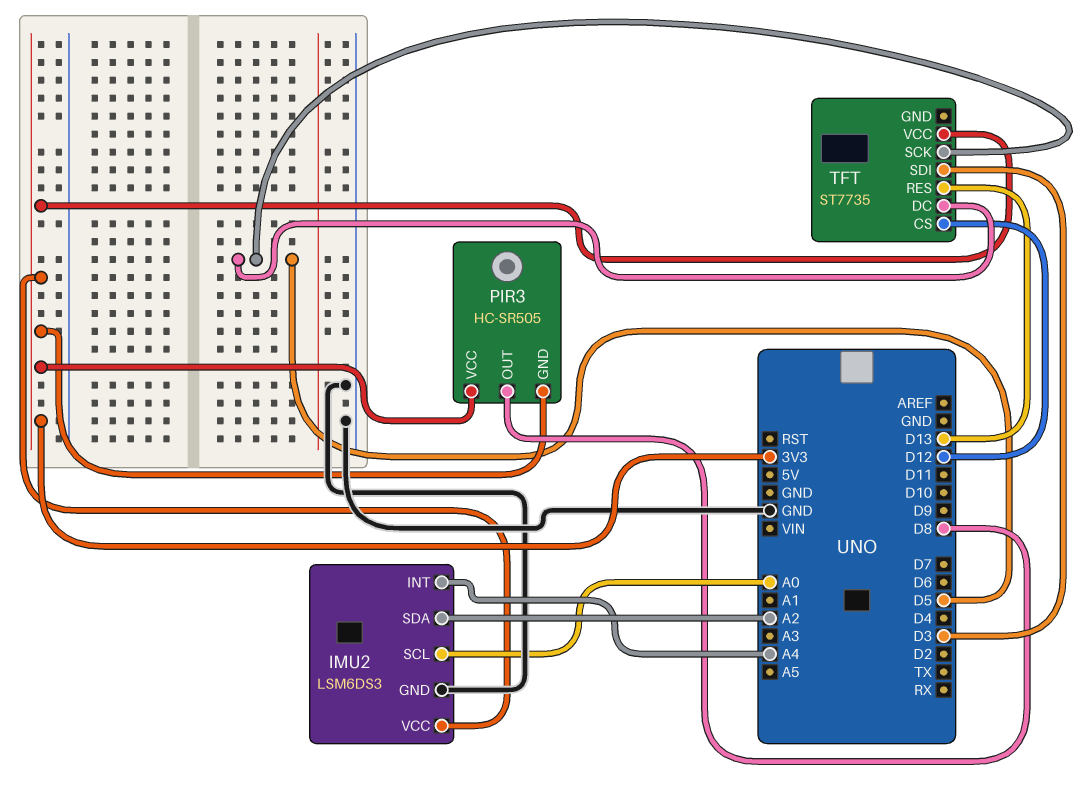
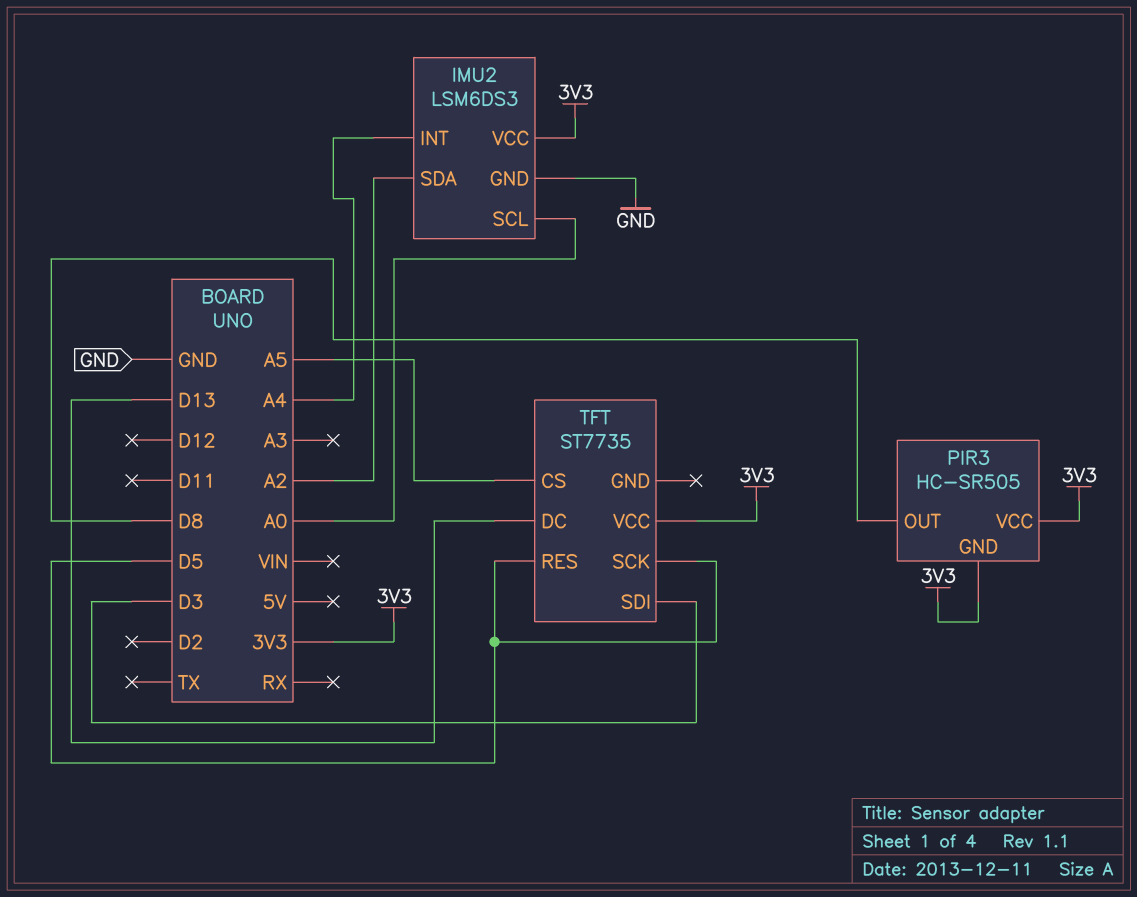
TFT pin CS: D12 -> A5
TFT pin DC: D5 -> D13
TFT pin RES: D13 -> D5

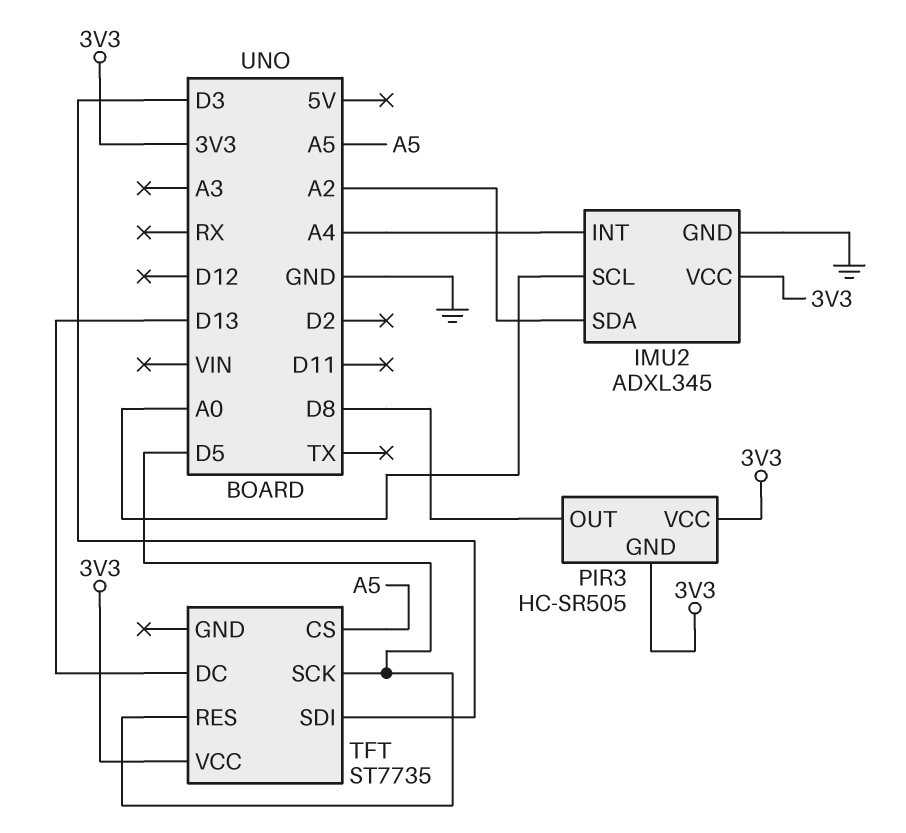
IMU2: LSM6DS3 -> ADXL345

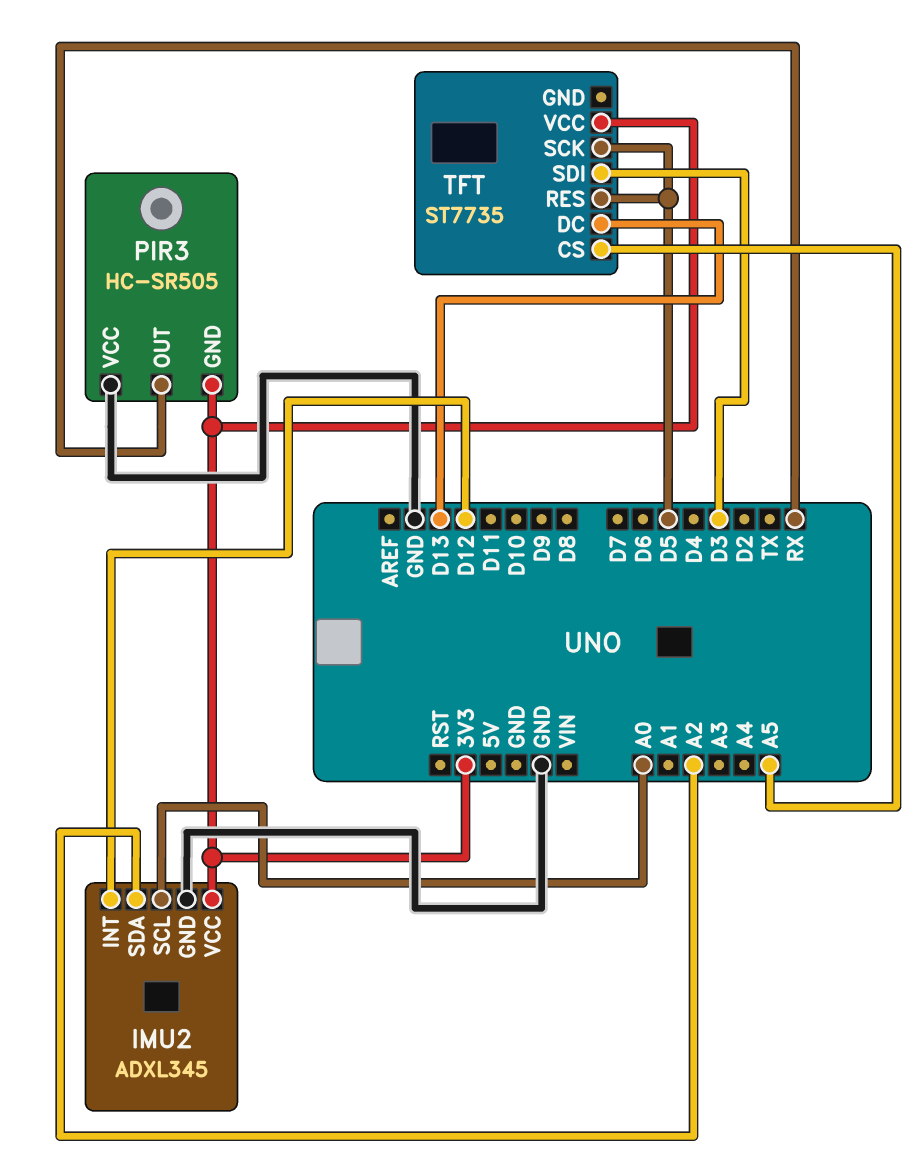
IMU2 pin INT: A4 -> D12
PIR3 pin OUT: D8 -> RX
PIR3 pin VCC: 3V3 -> GND

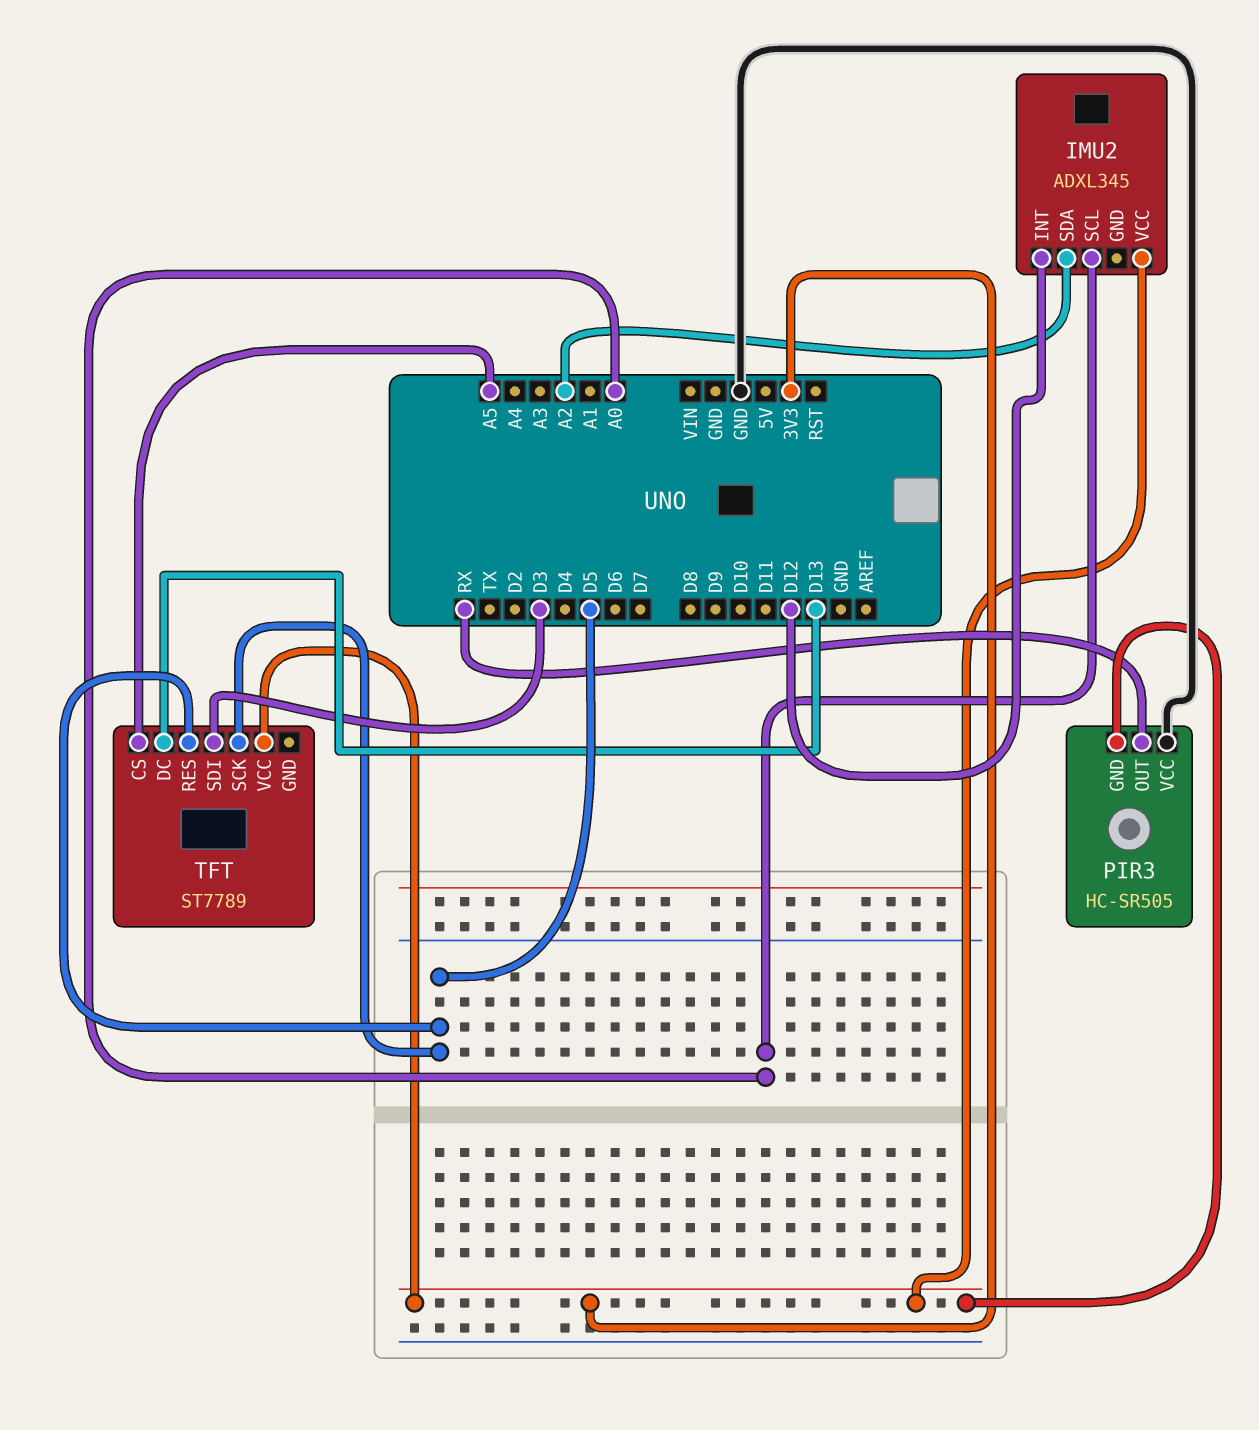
IMU2 pin GND: GND -> none
TFT: ST7735 -> ST7789

